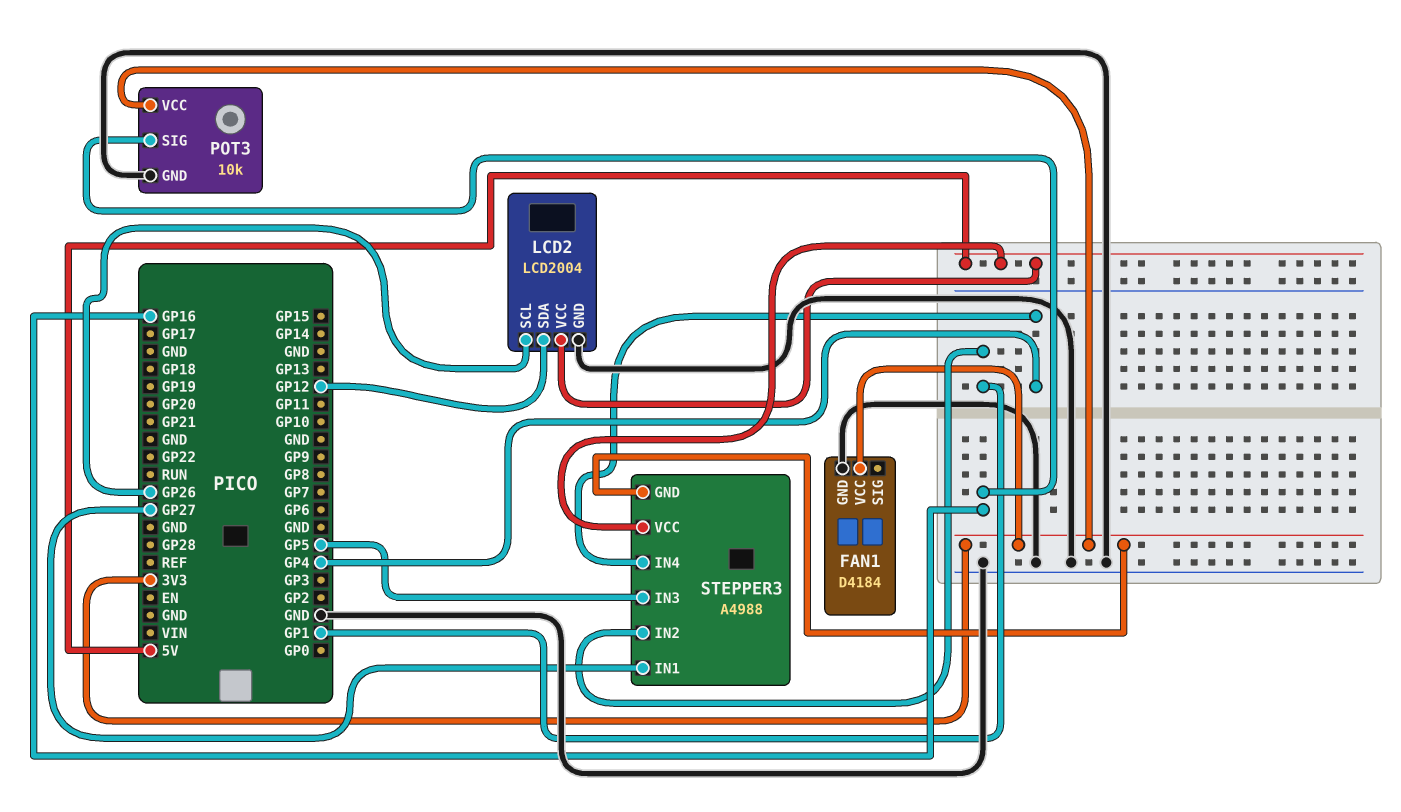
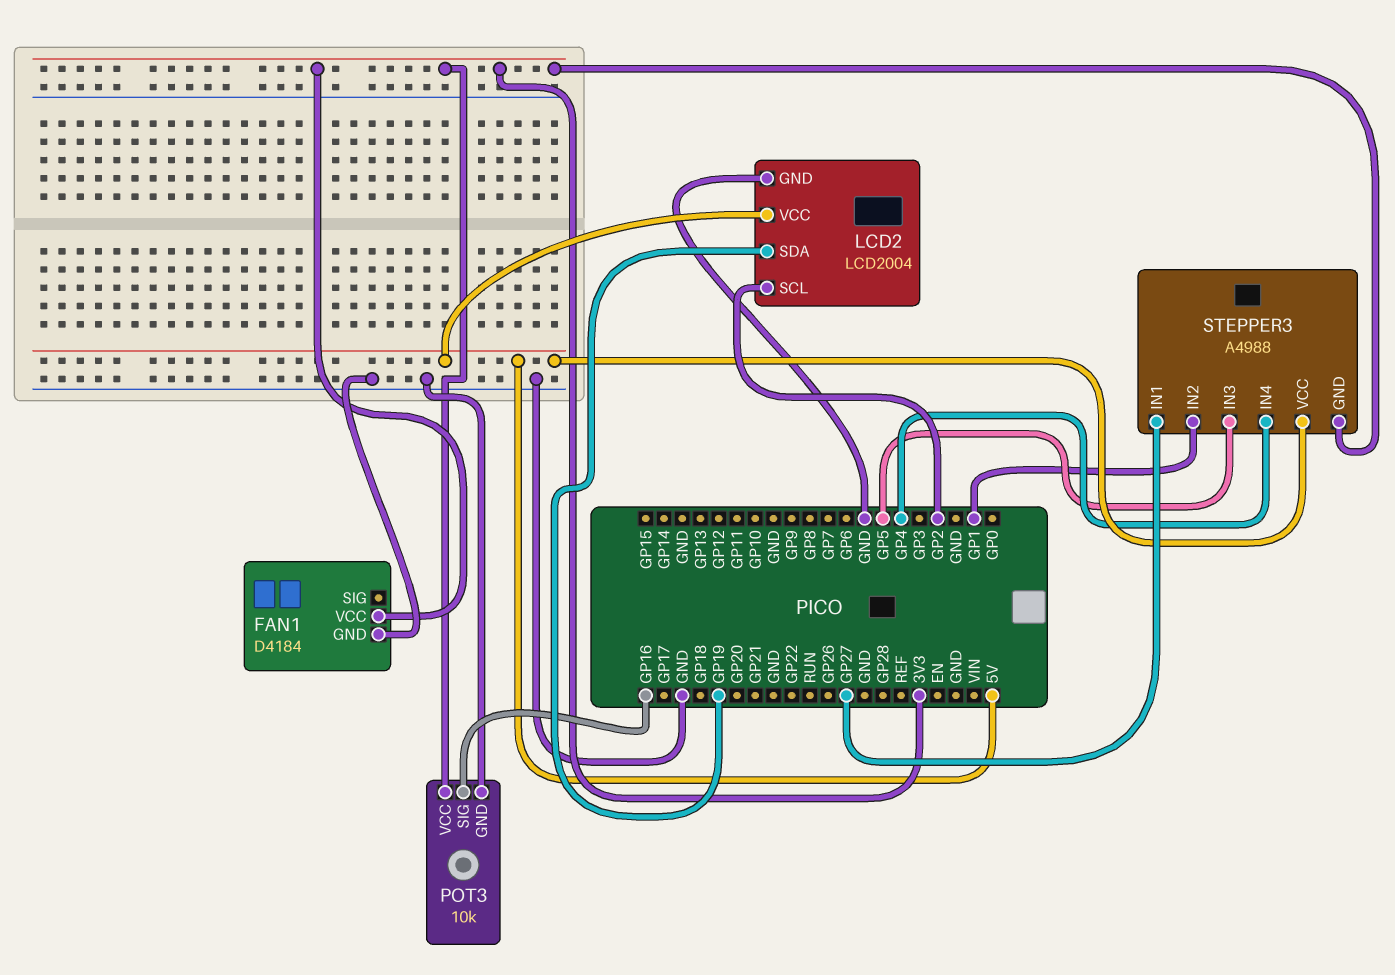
LCD2 pin SCL: GP26 -> GP2
LCD2 pin SDA: GP12 -> GP19

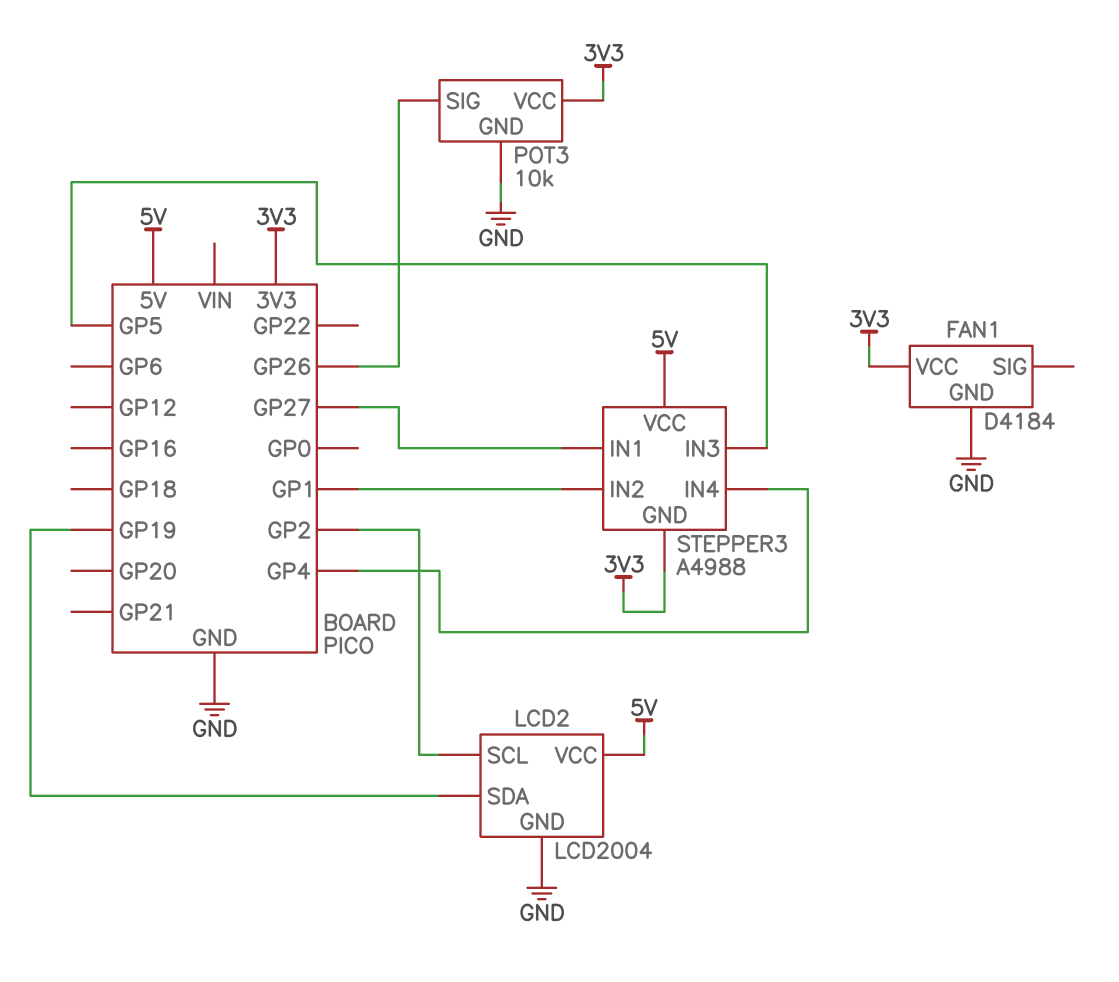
POT3 pin SIG: GP16 -> GP26

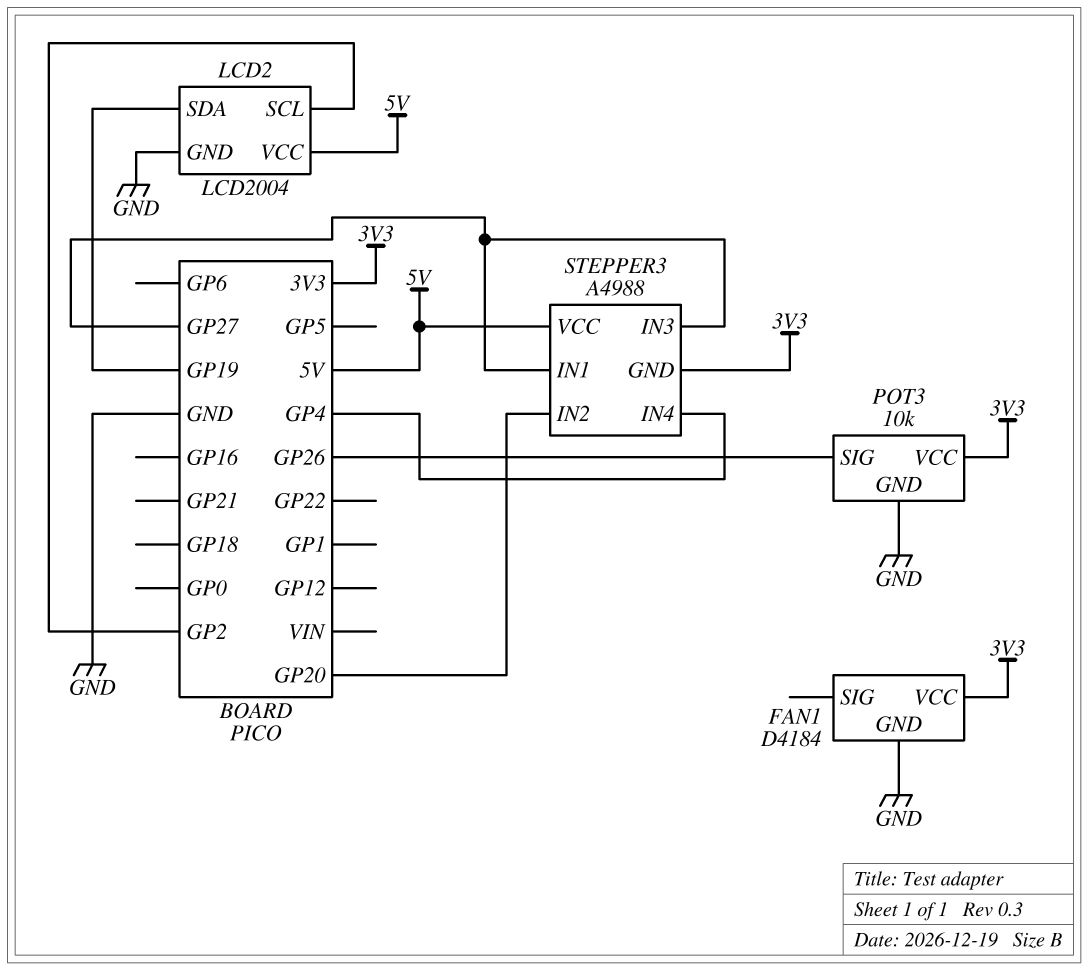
STEPPER3 pin IN2: GP1 -> GP20
STEPPER3 pin IN3: GP5 -> GP27

